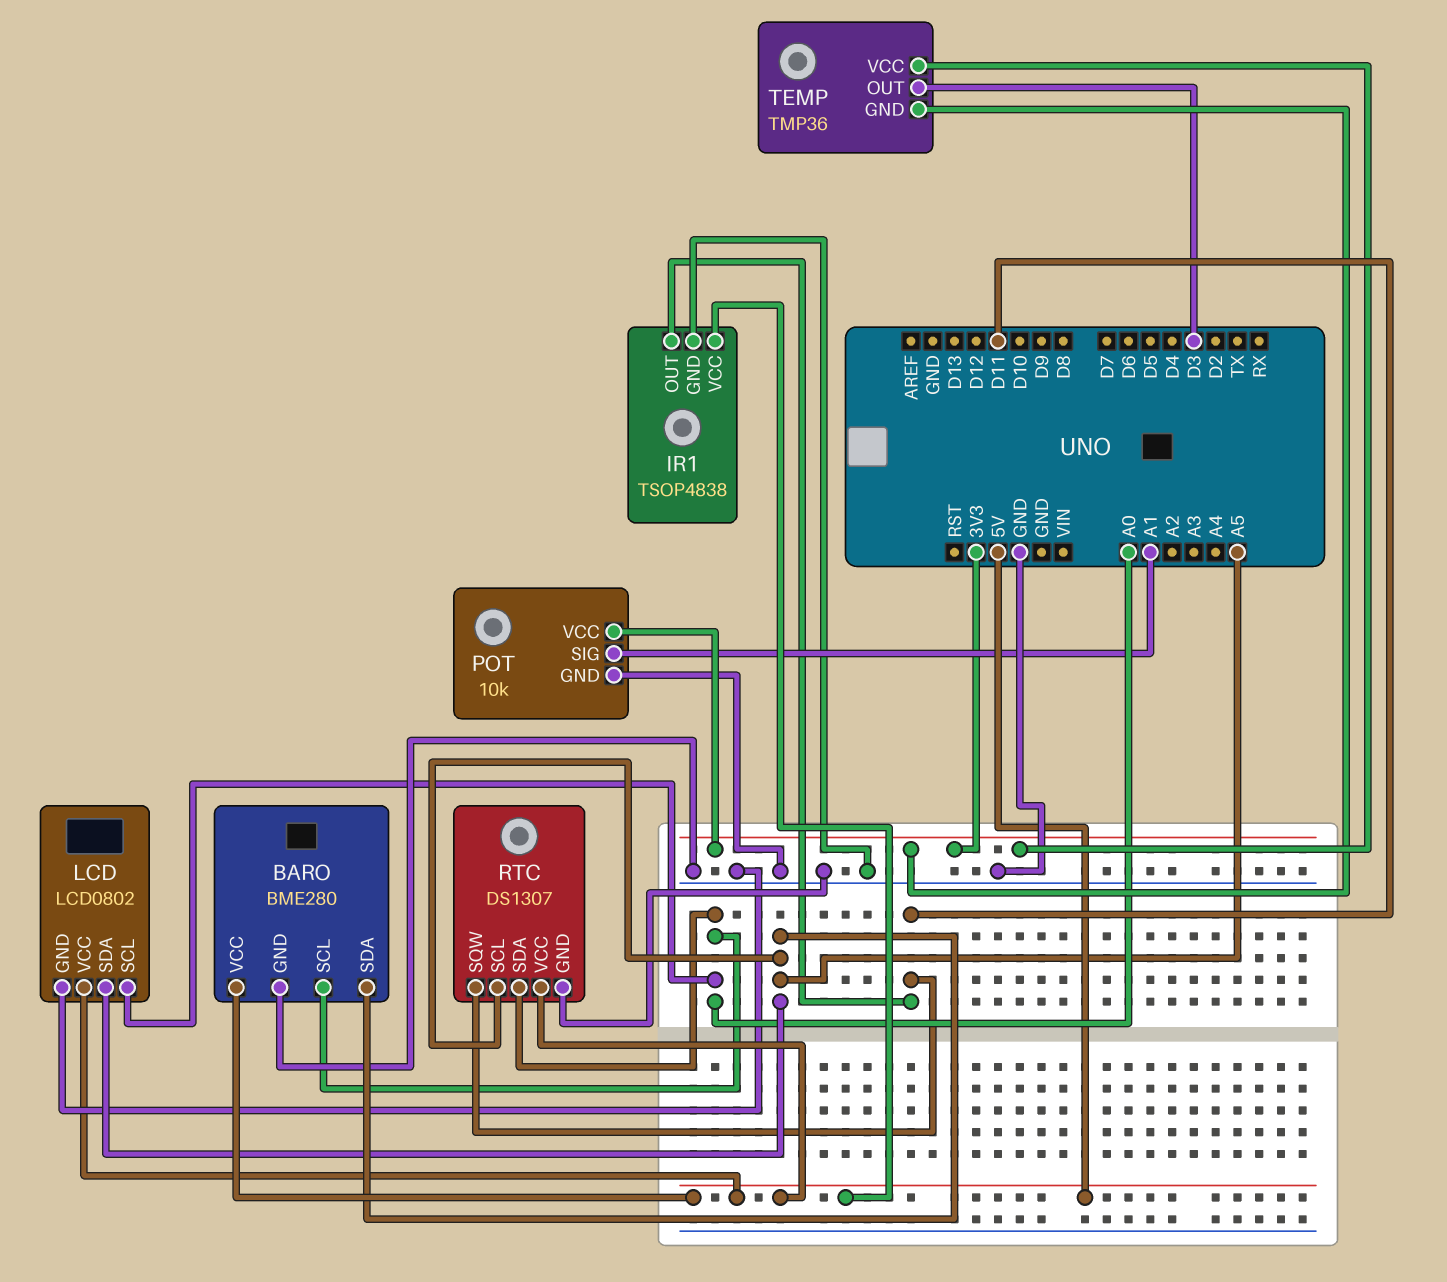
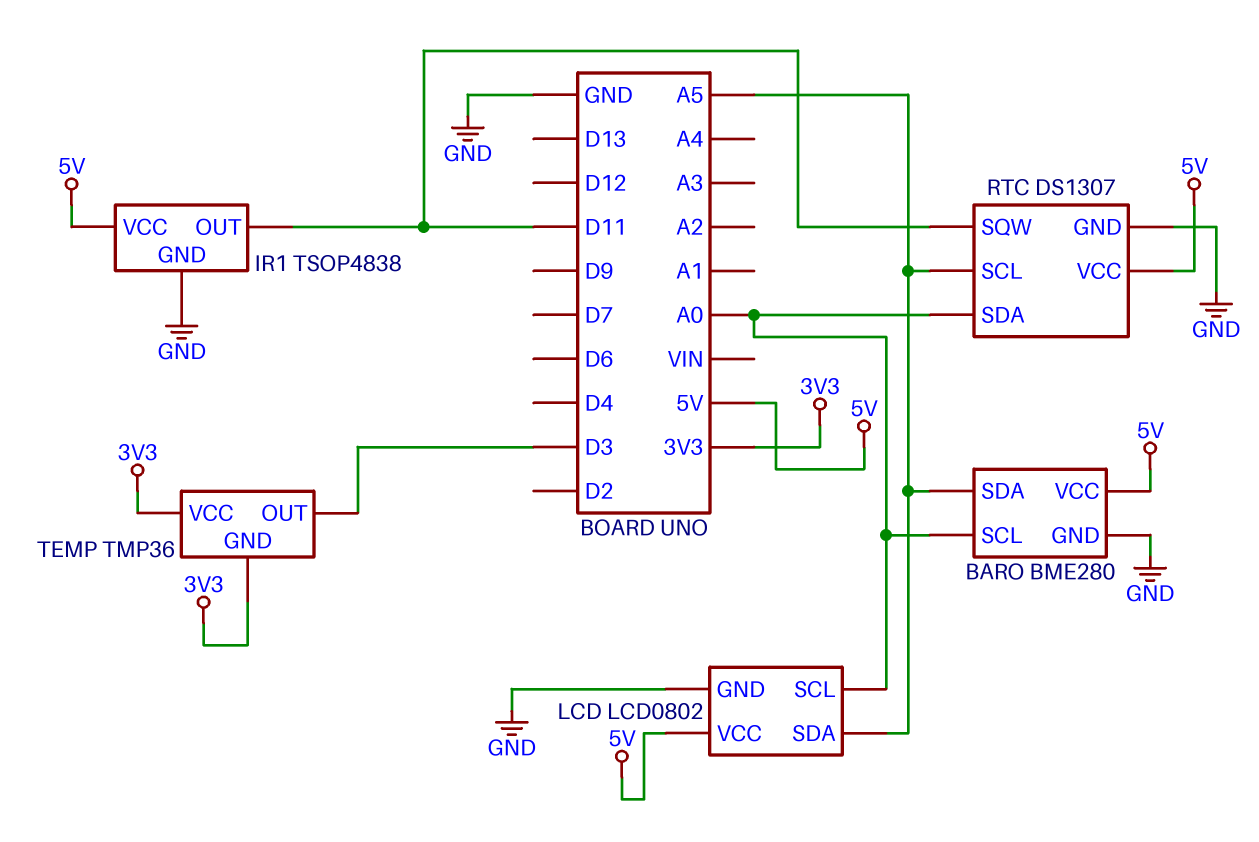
POT: 10k -> none
POT pin GND: GND -> none
POT pin SIG: A1 -> none
POT pin VCC: 3V3 -> none

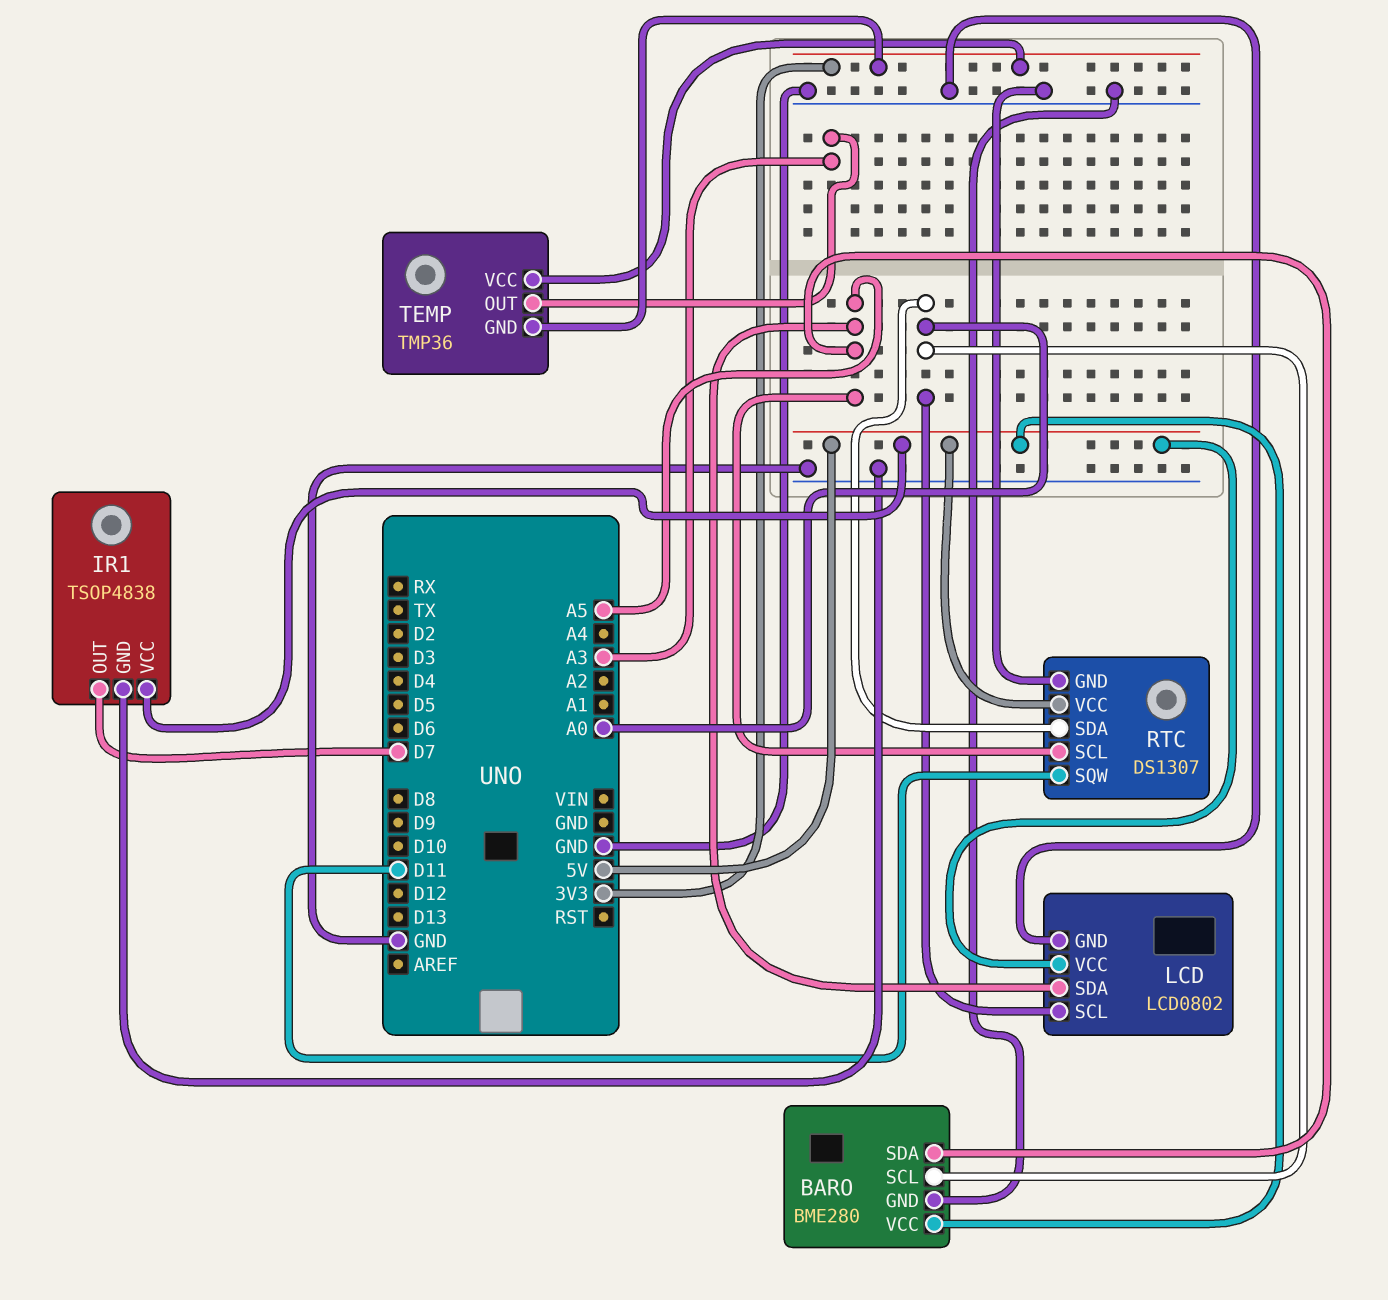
IR1 pin OUT: D11 -> D7
TEMP pin OUT: D3 -> A3

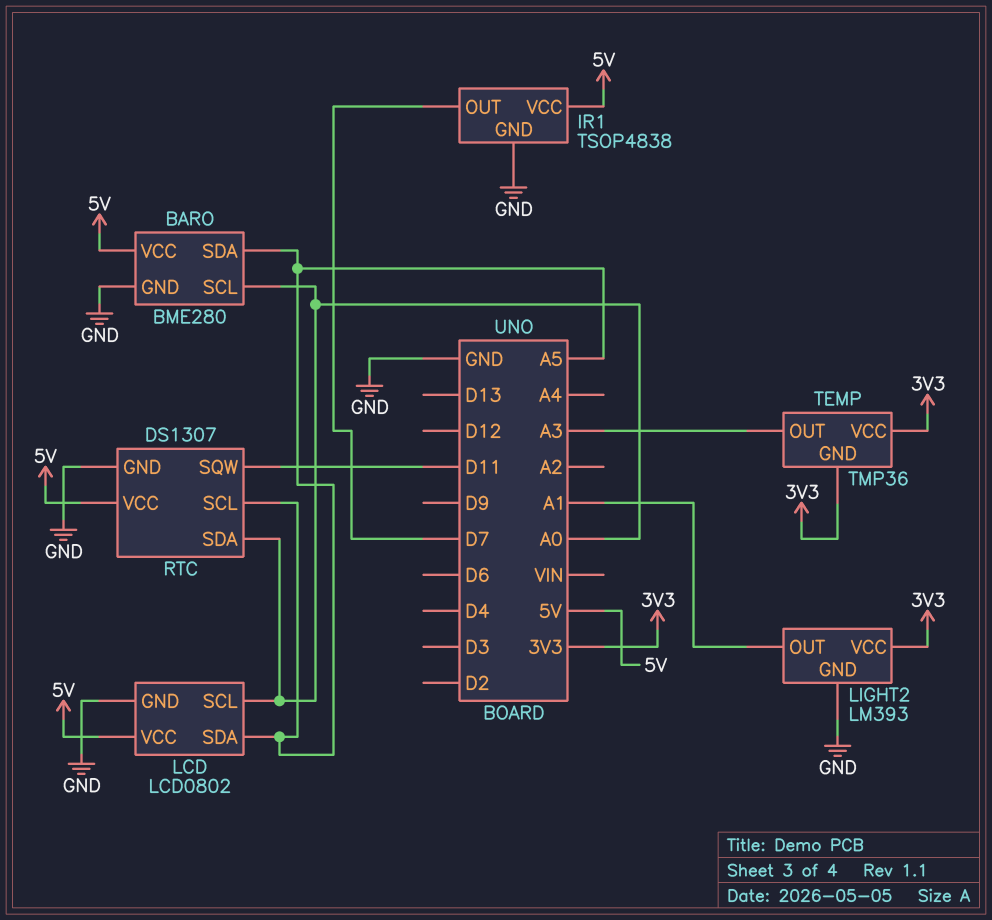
LIGHT2: none -> LM393
LIGHT2 pin GND: none -> GND
LIGHT2 pin OUT: none -> A1
LIGHT2 pin VCC: none -> 3V3

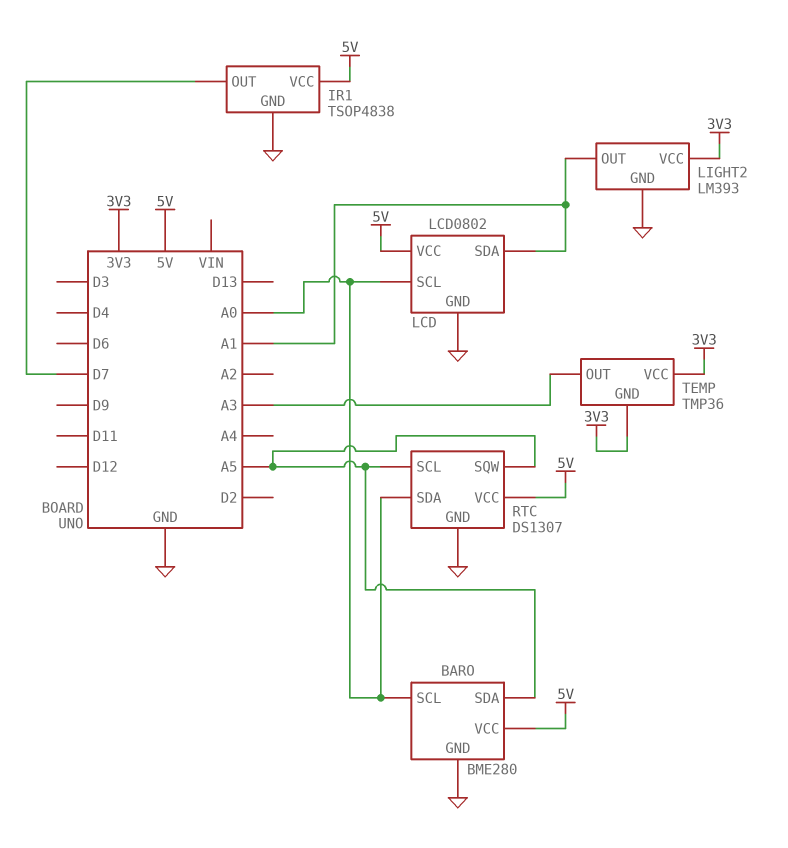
LCD pin SDA: A5 -> A1
RTC pin SQW: D11 -> A5

